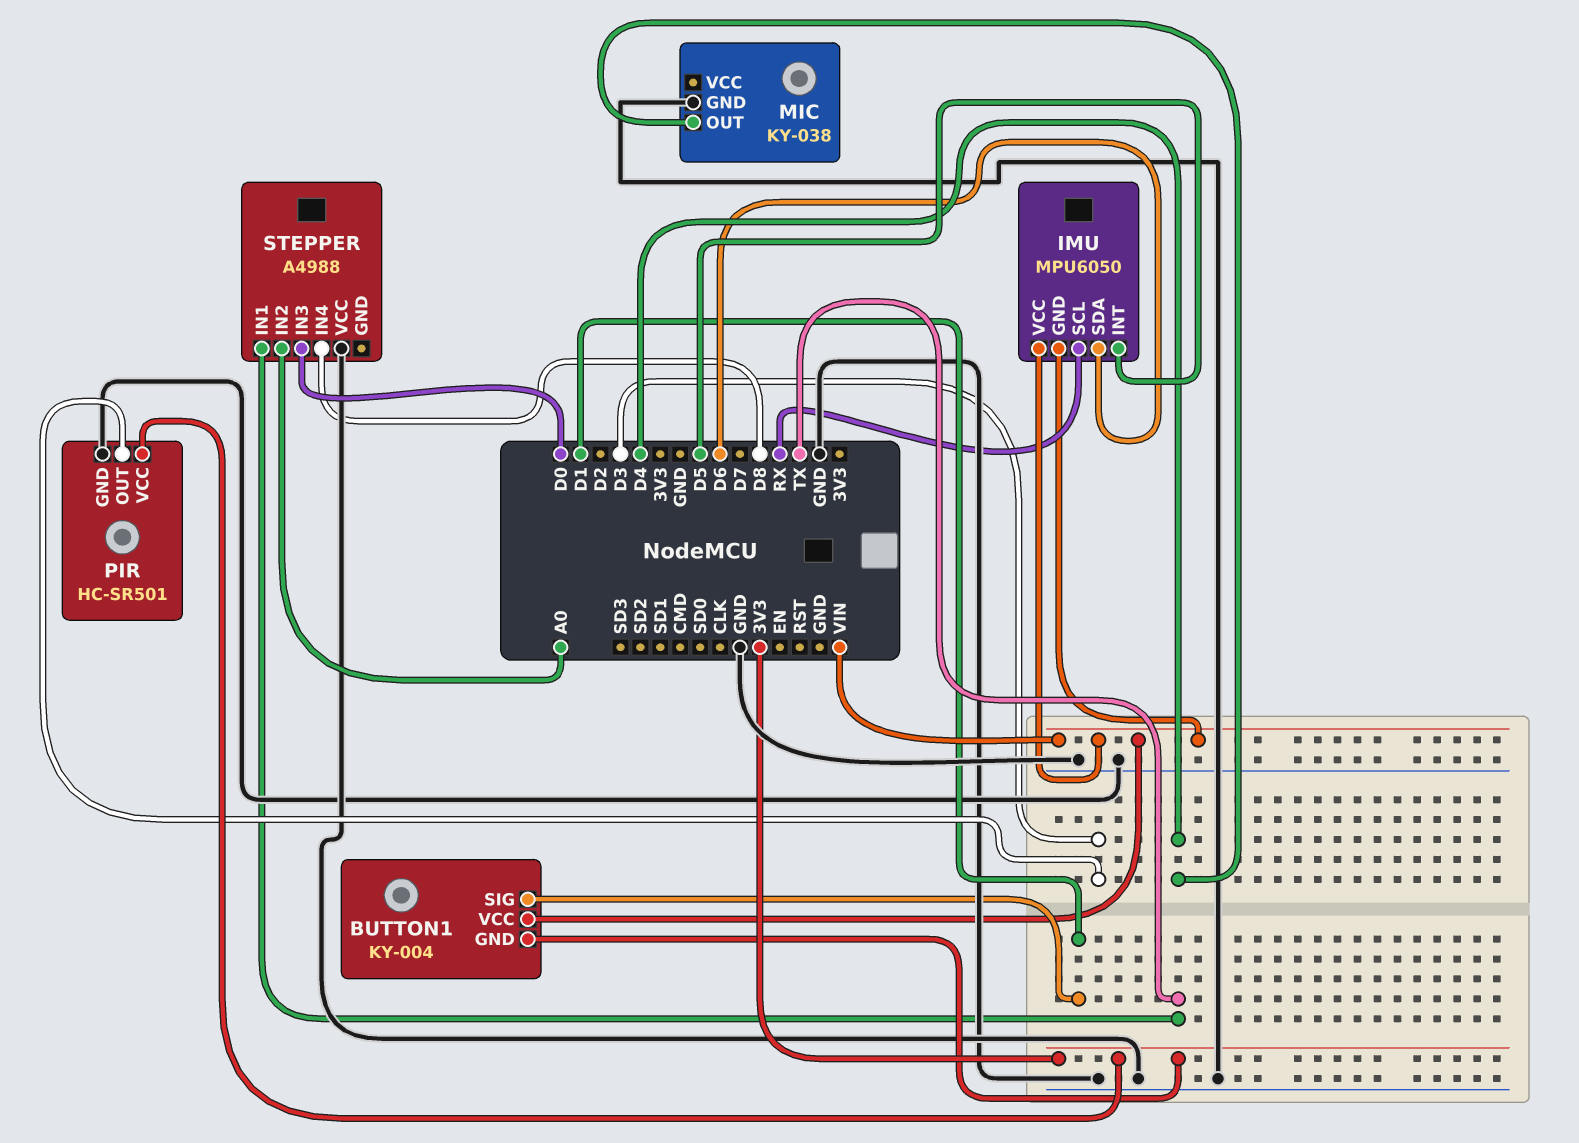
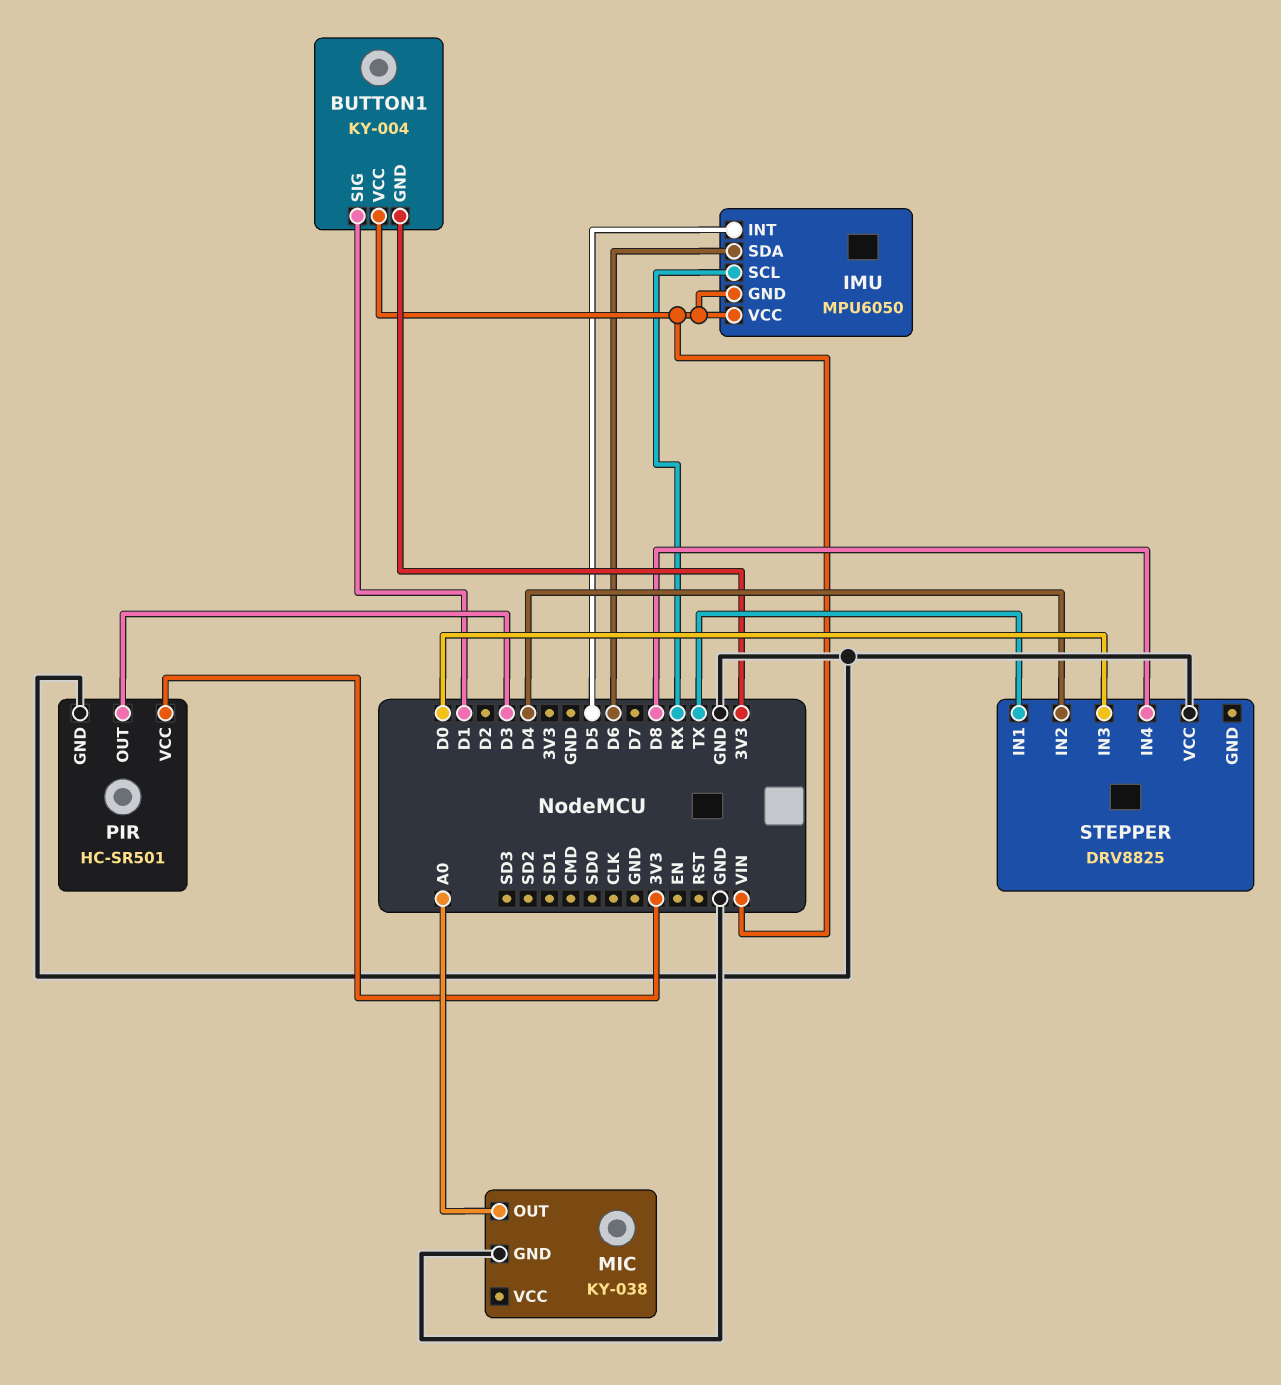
MIC pin OUT: D4 -> A0
STEPPER: A4988 -> DRV8825
STEPPER pin IN2: A0 -> D4

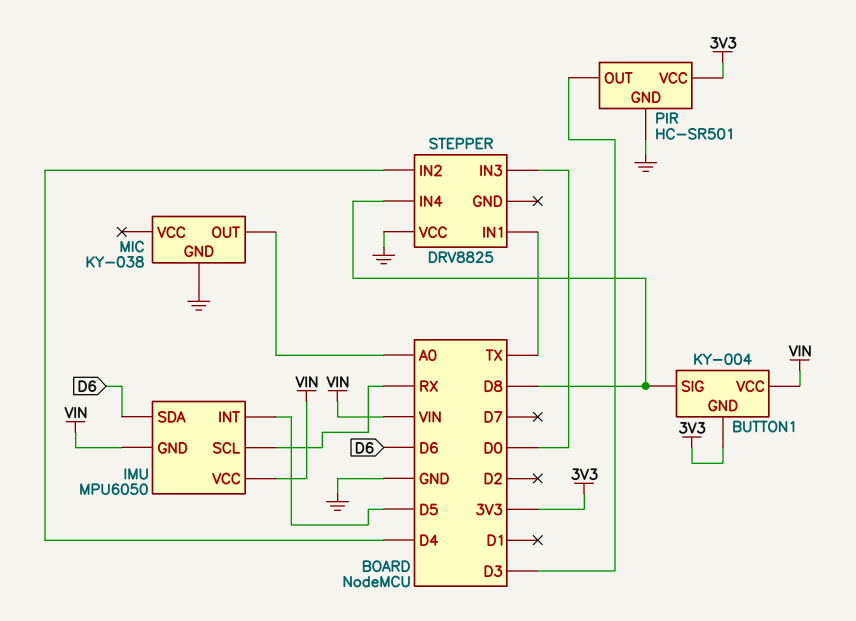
BUTTON1 pin SIG: D1 -> D8

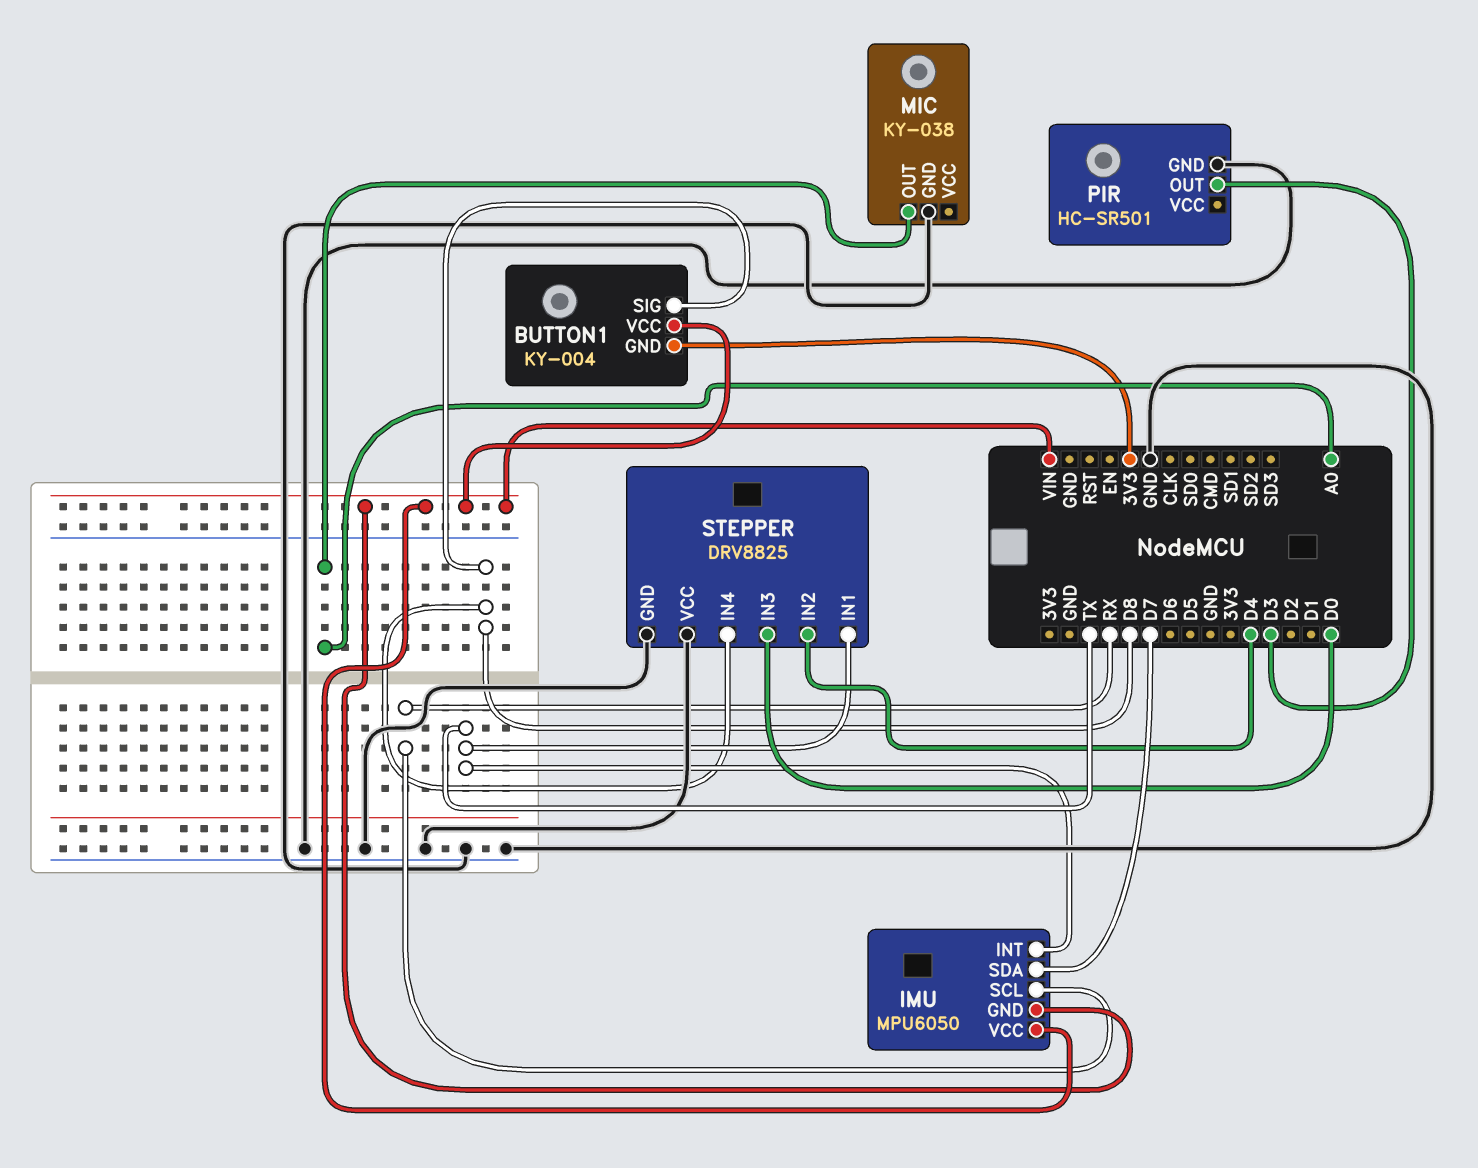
IMU pin INT: D5 -> TX
IMU pin SDA: D6 -> D7
PIR pin VCC: 3V3 -> none
STEPPER pin GND: none -> GND

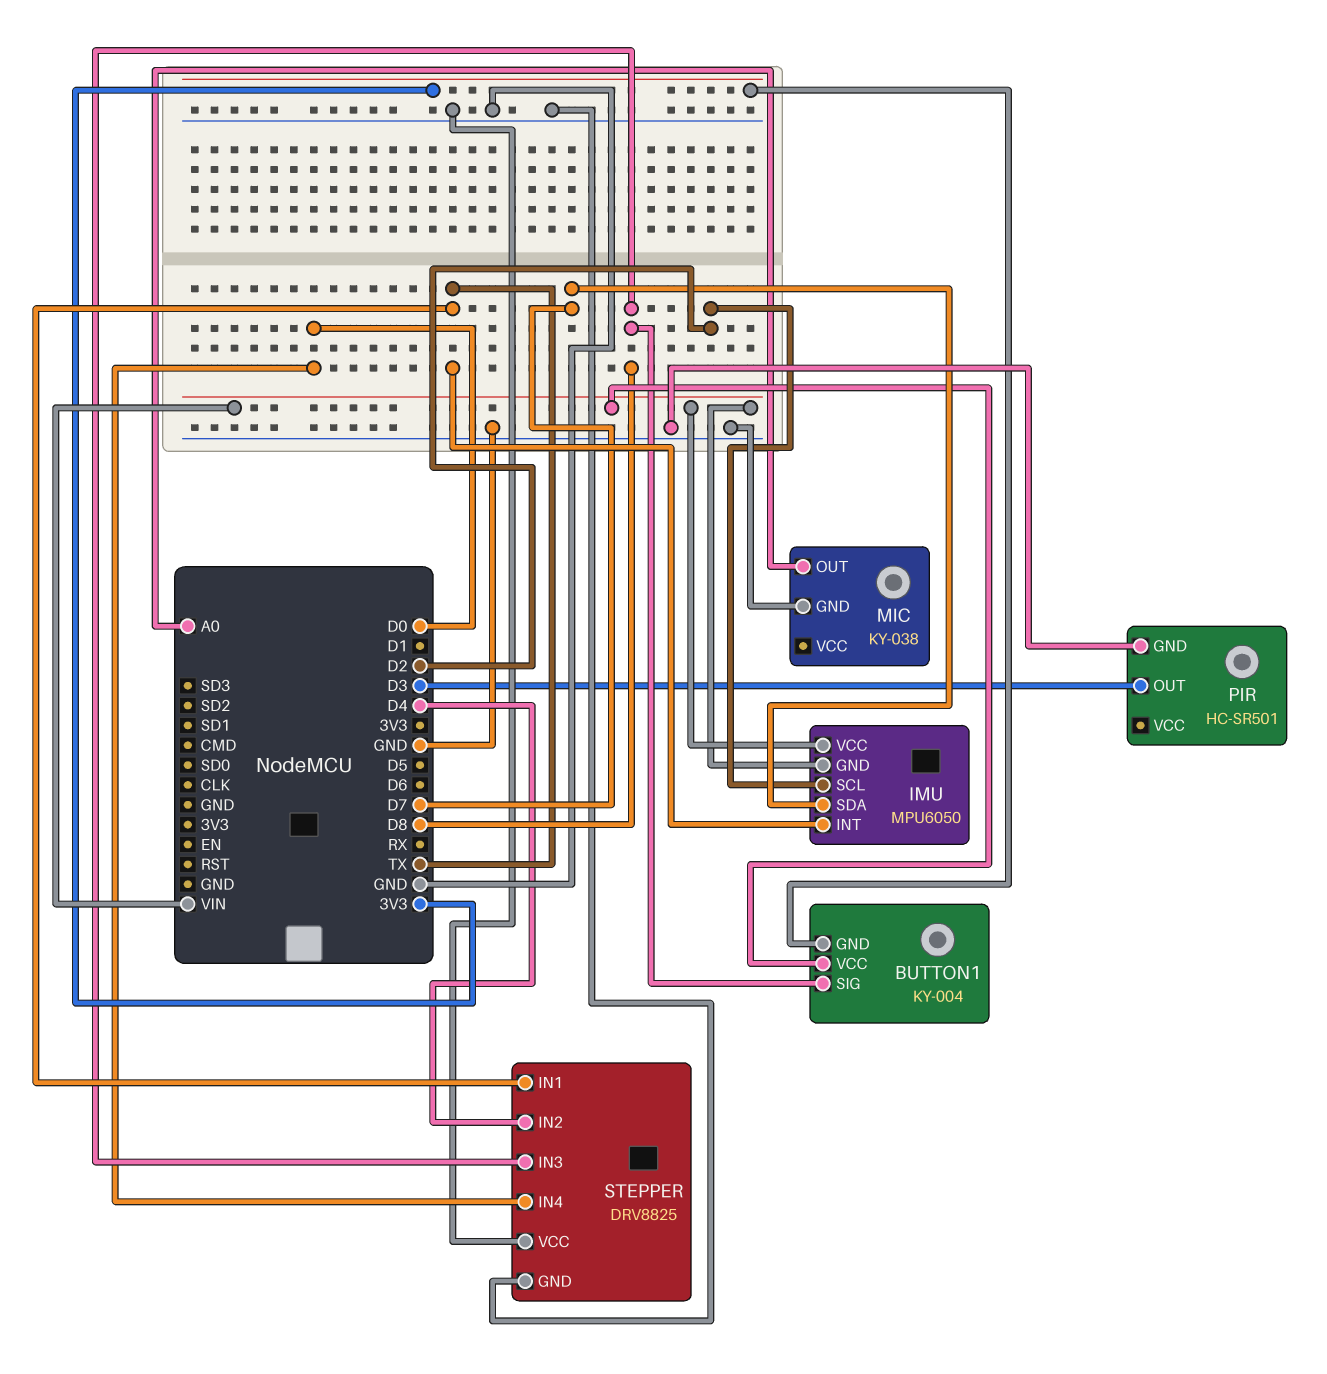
IMU pin SCL: RX -> D2
STEPPER pin IN3: D0 -> D8
STEPPER pin IN4: D8 -> D0

